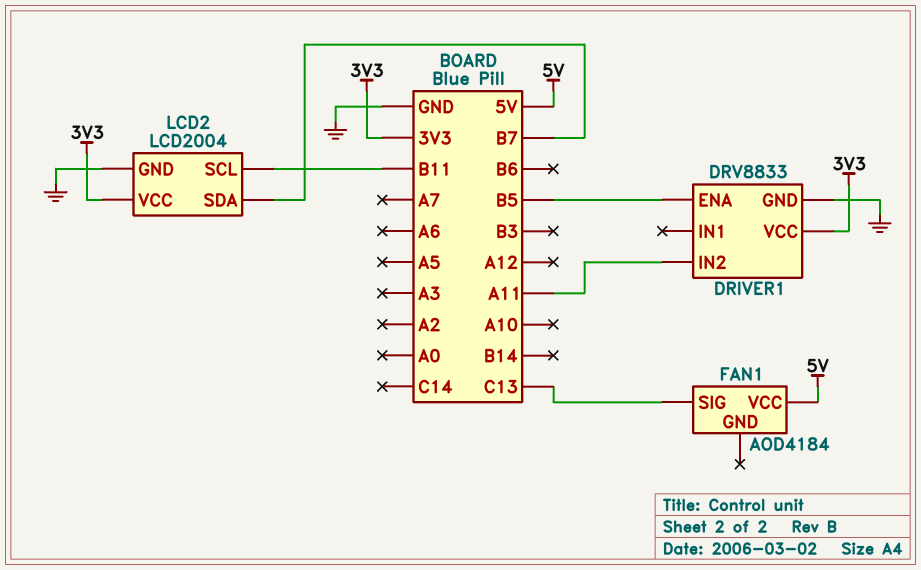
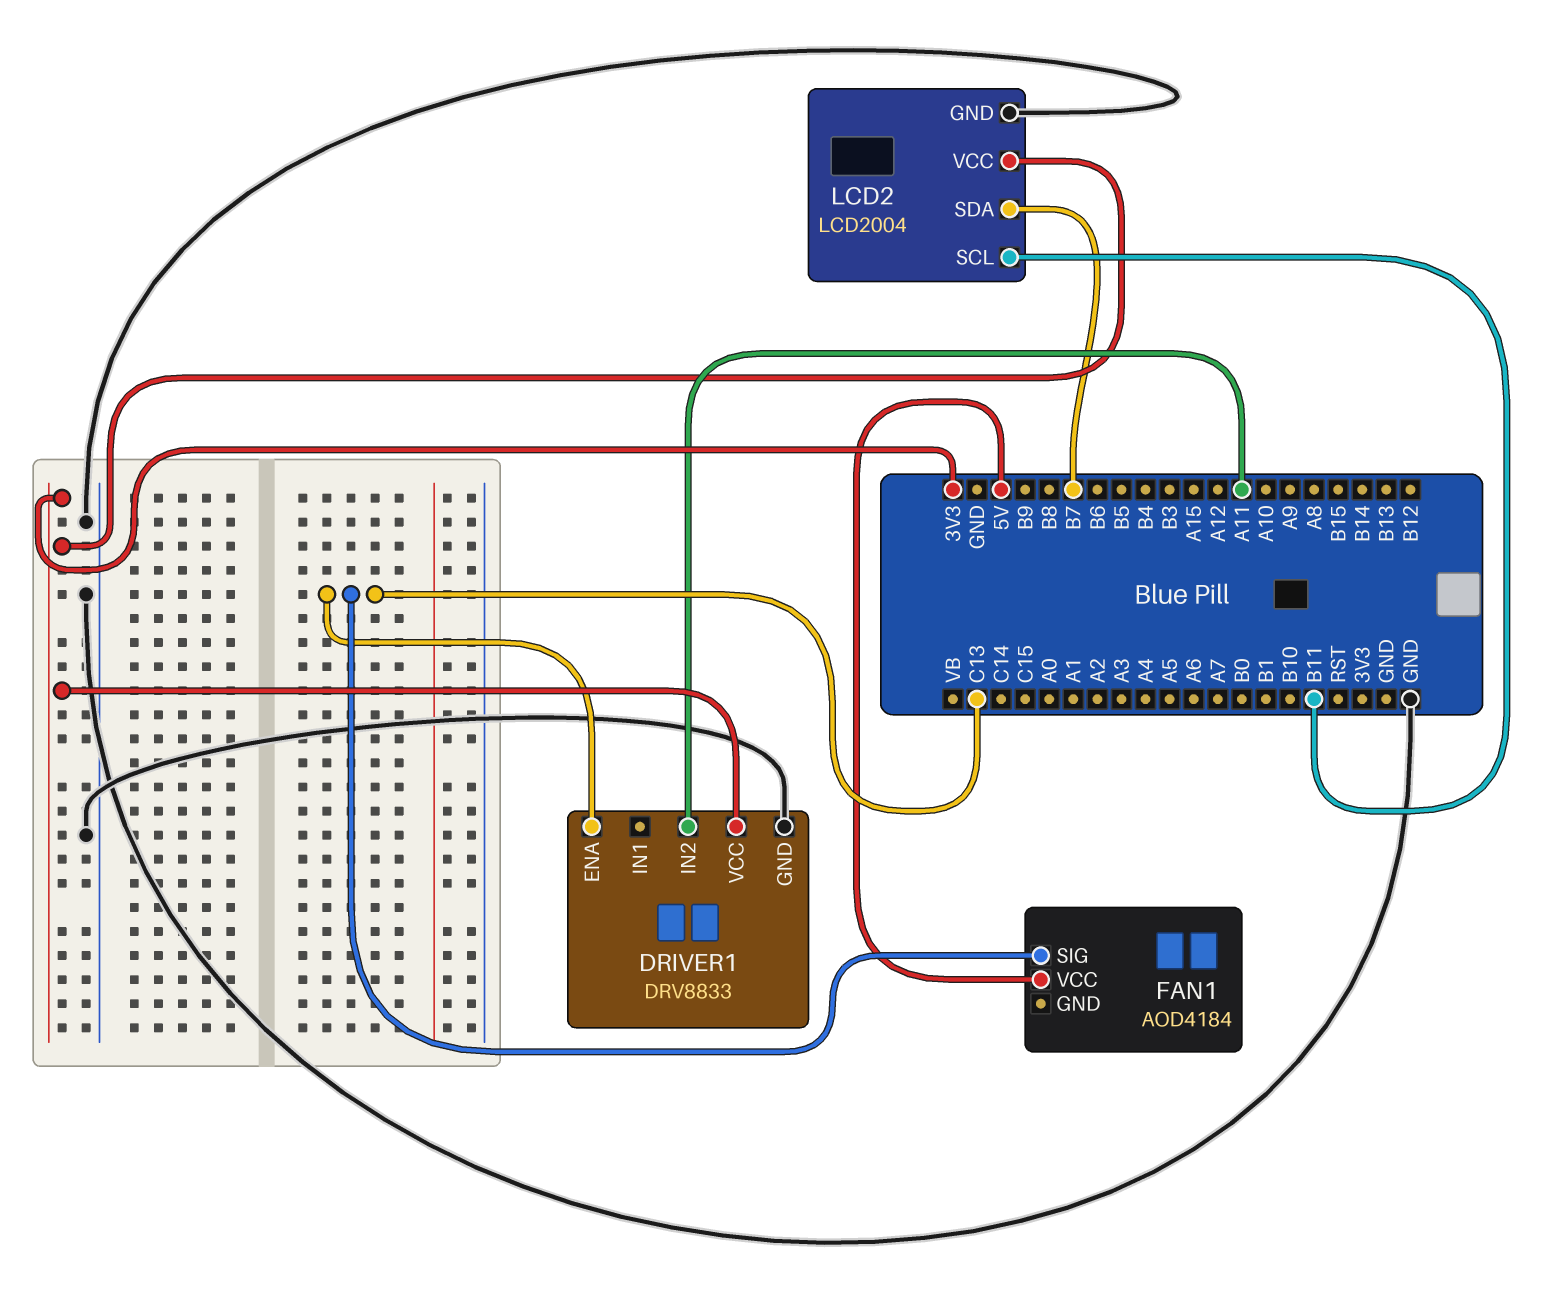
DRIVER1 pin ENA: B5 -> C13

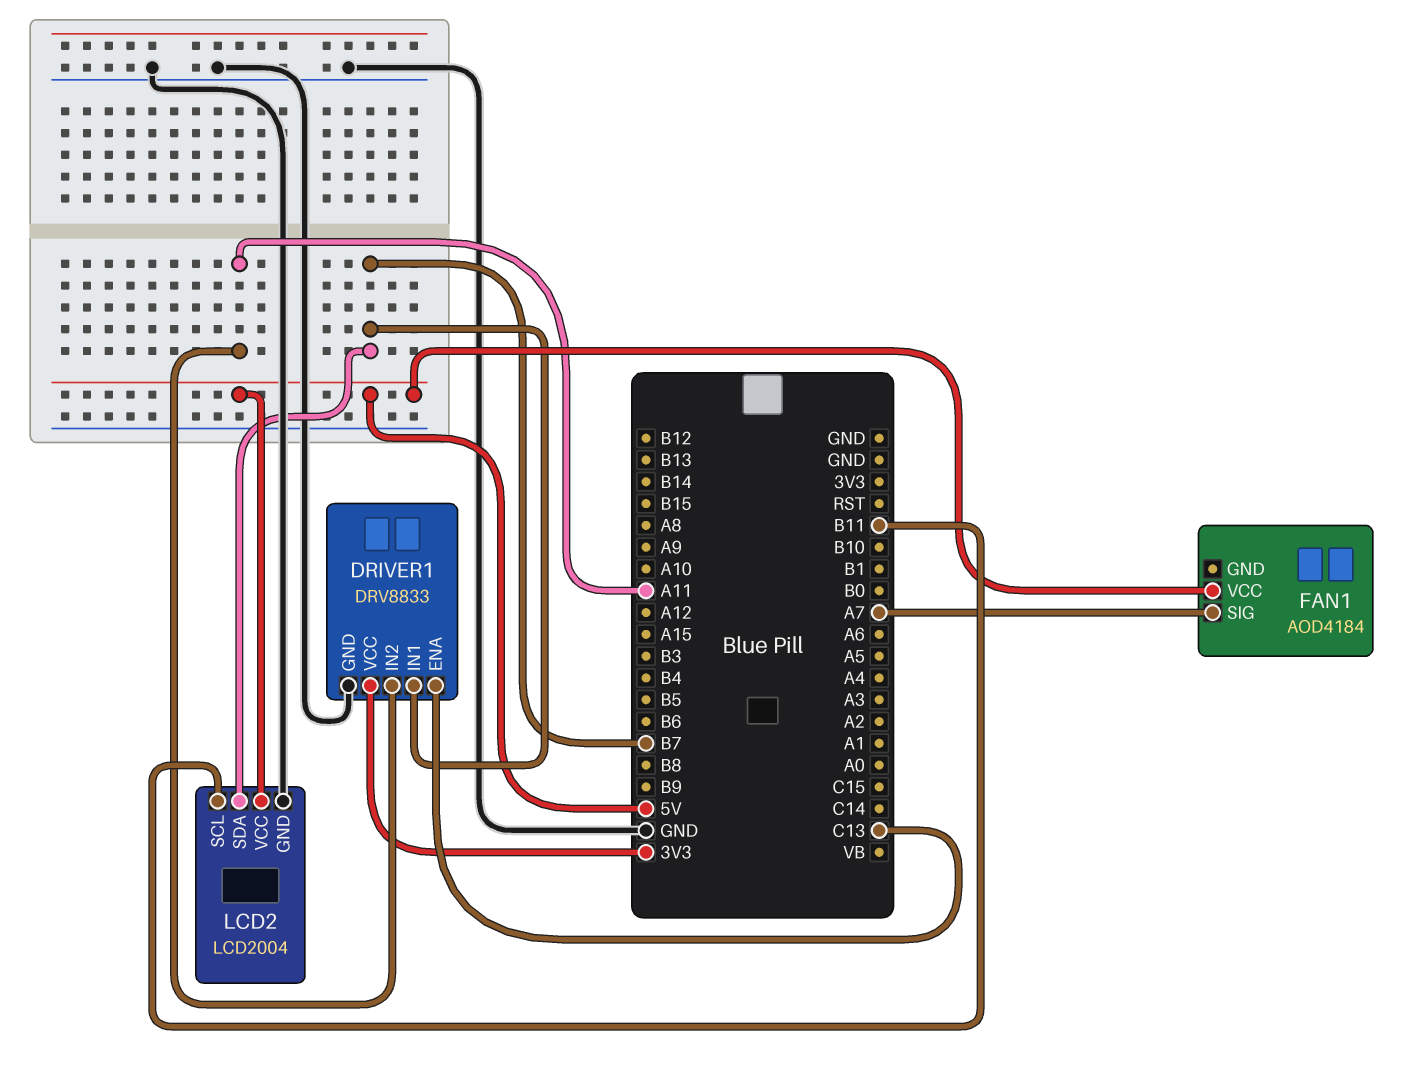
DRIVER1 pin IN1: none -> B7
FAN1 pin SIG: C13 -> A7
LCD2 pin VCC: 3V3 -> 5V

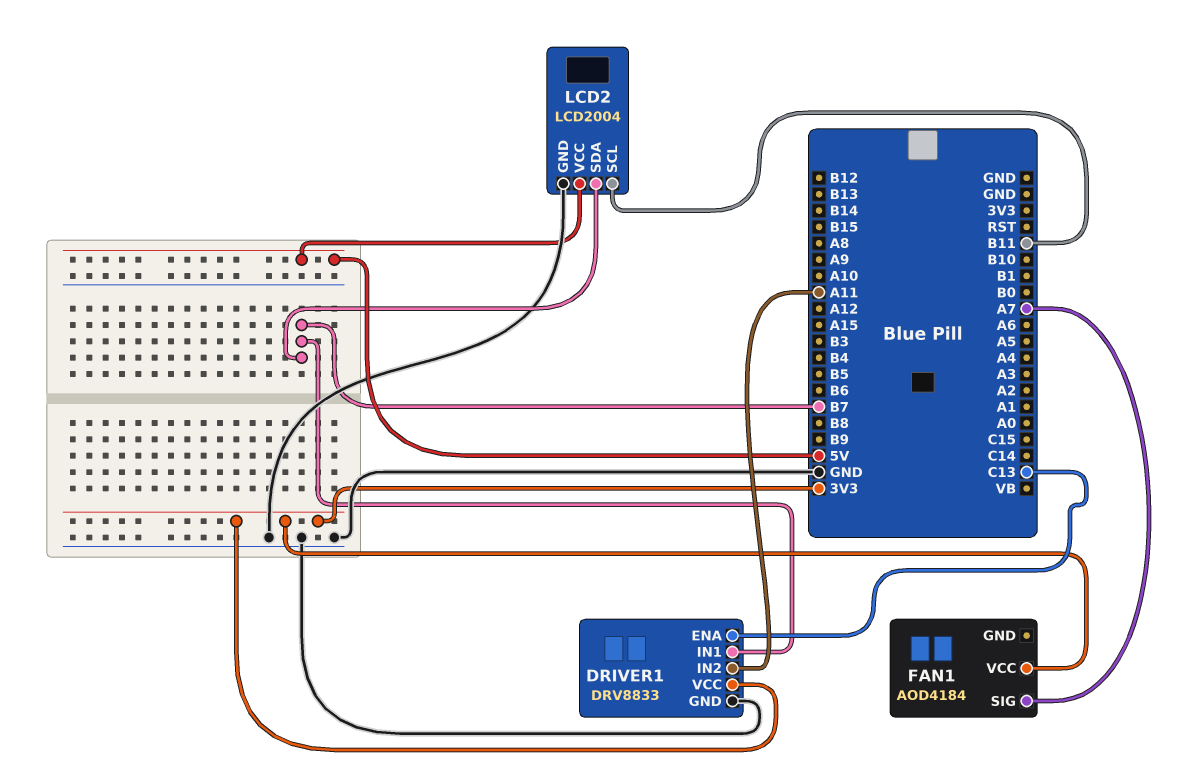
FAN1 pin VCC: 5V -> 3V3

